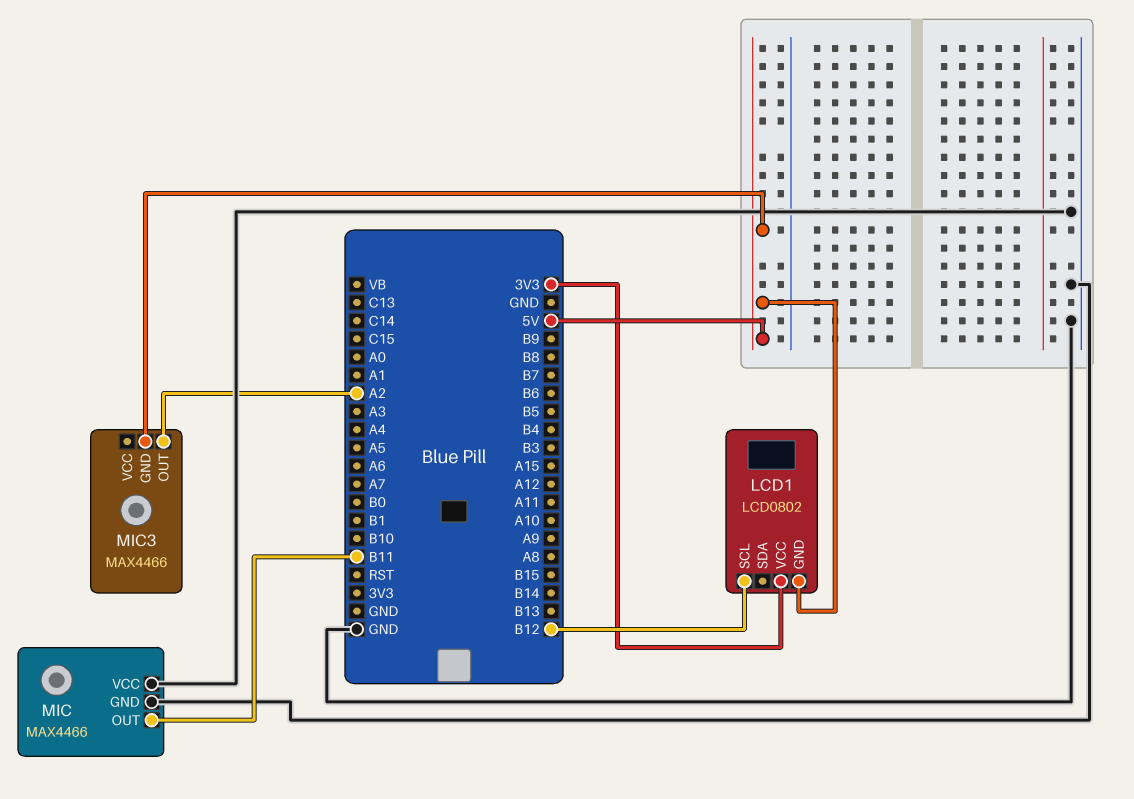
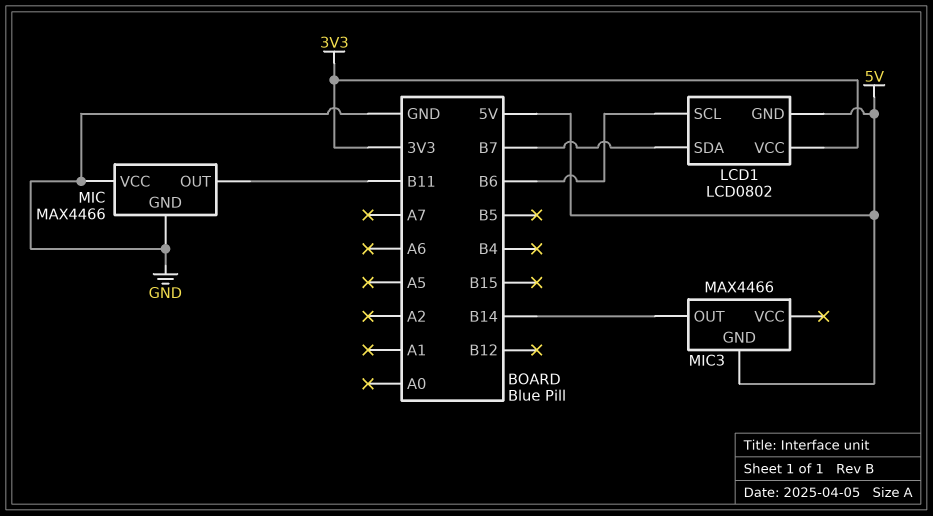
LCD1 pin SCL: B12 -> B6
LCD1 pin SDA: none -> B7
MIC3 pin OUT: A2 -> B14

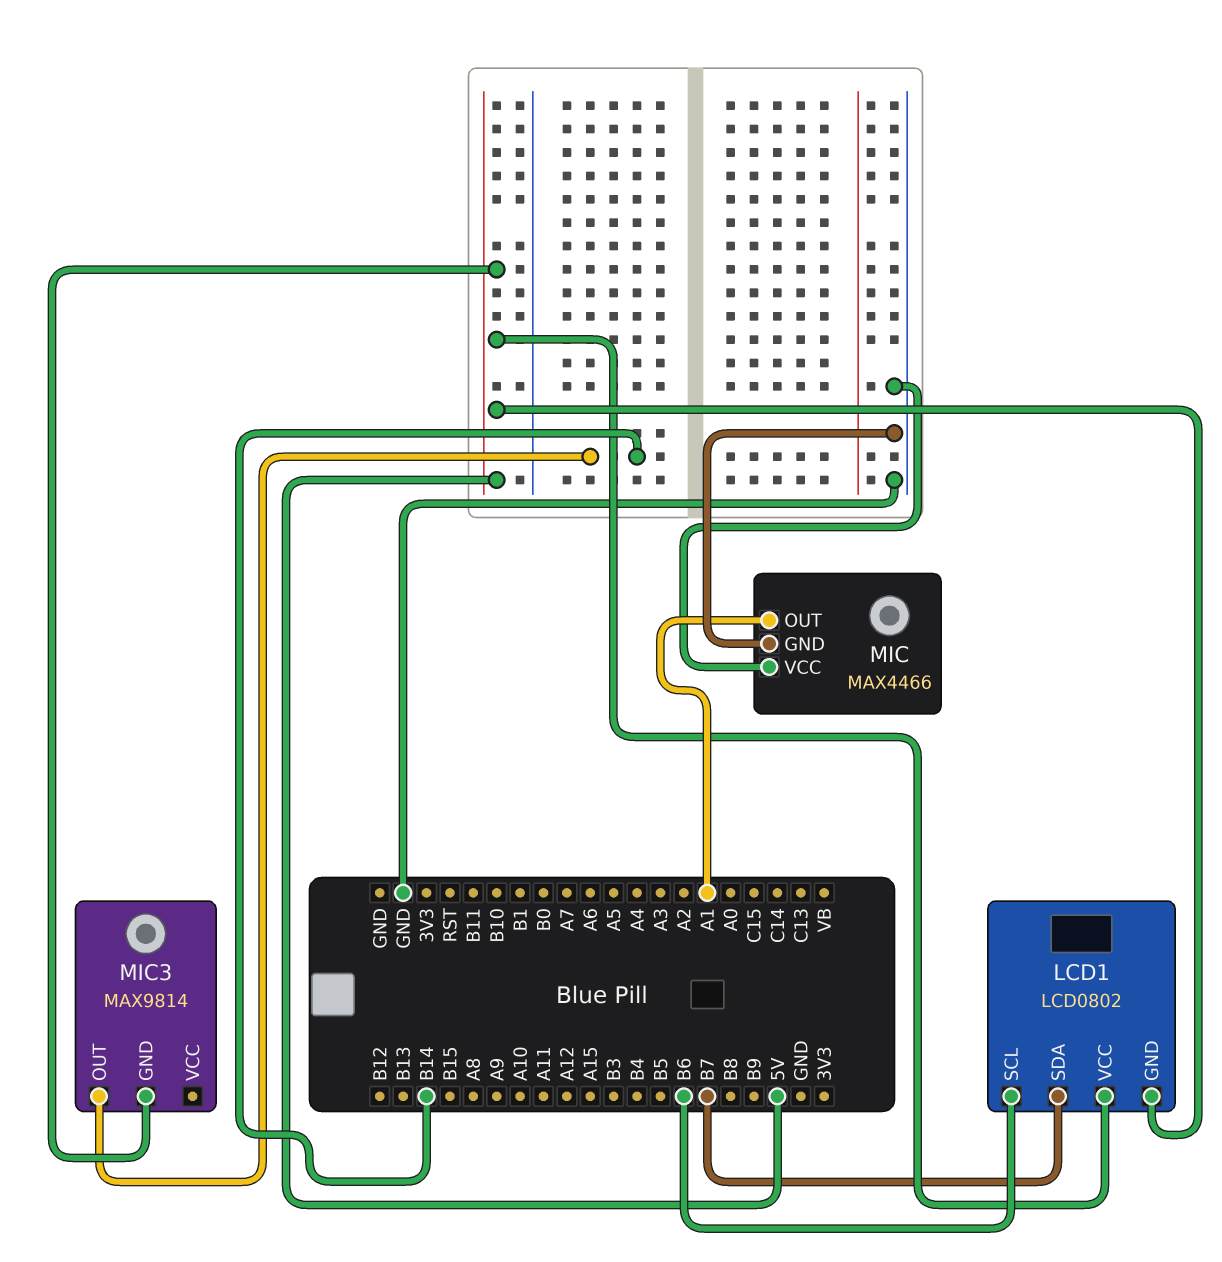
LCD1 pin VCC: 3V3 -> 5V
MIC pin OUT: B11 -> A1
MIC3: MAX4466 -> MAX9814

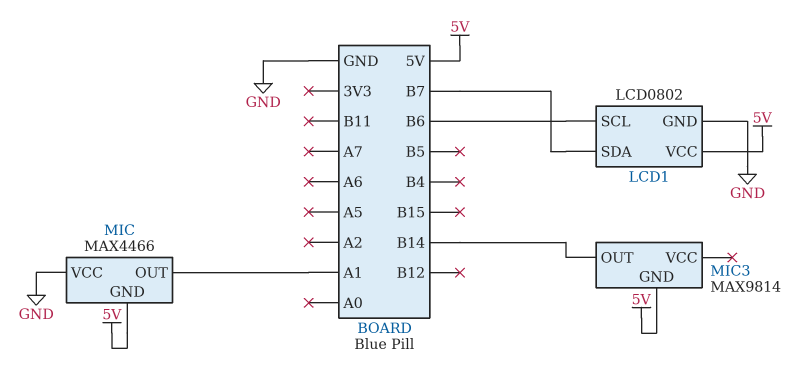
LCD1 pin GND: 5V -> GND
MIC pin GND: GND -> 5V

